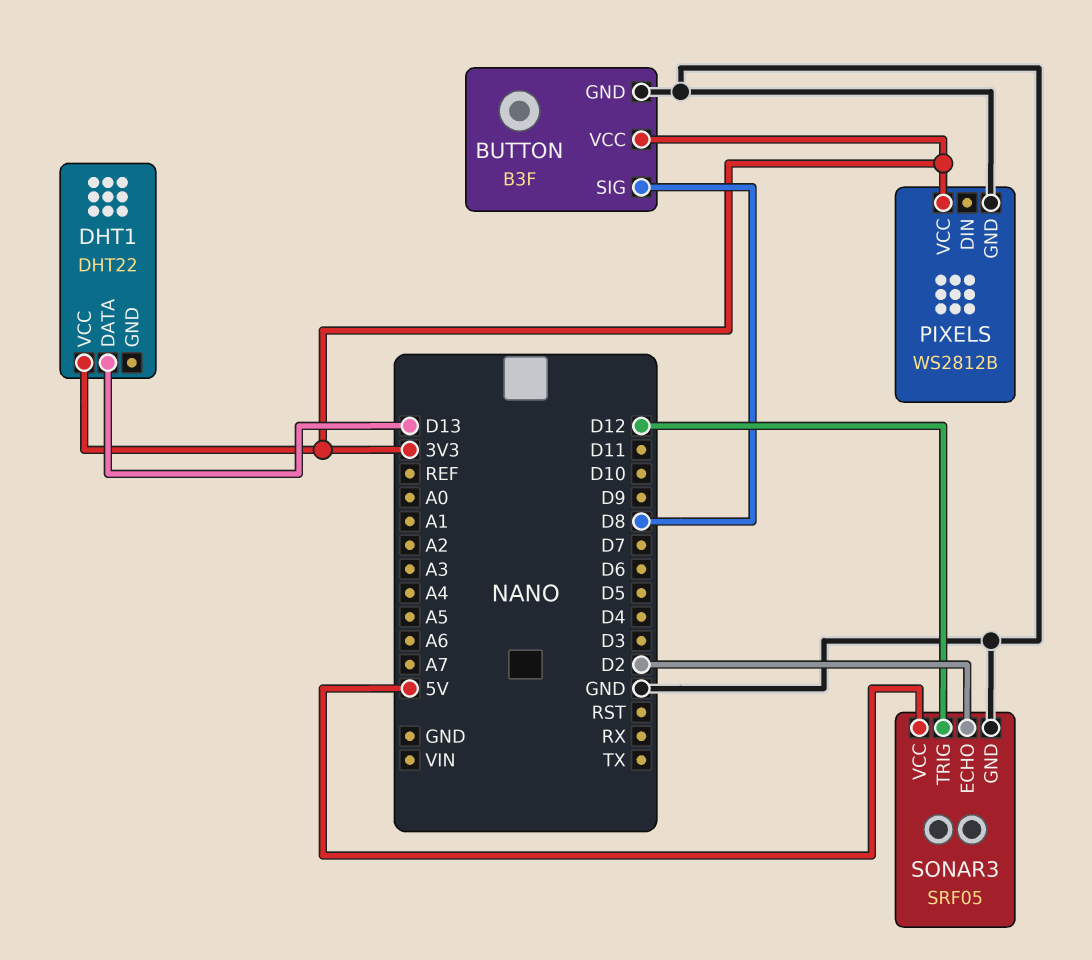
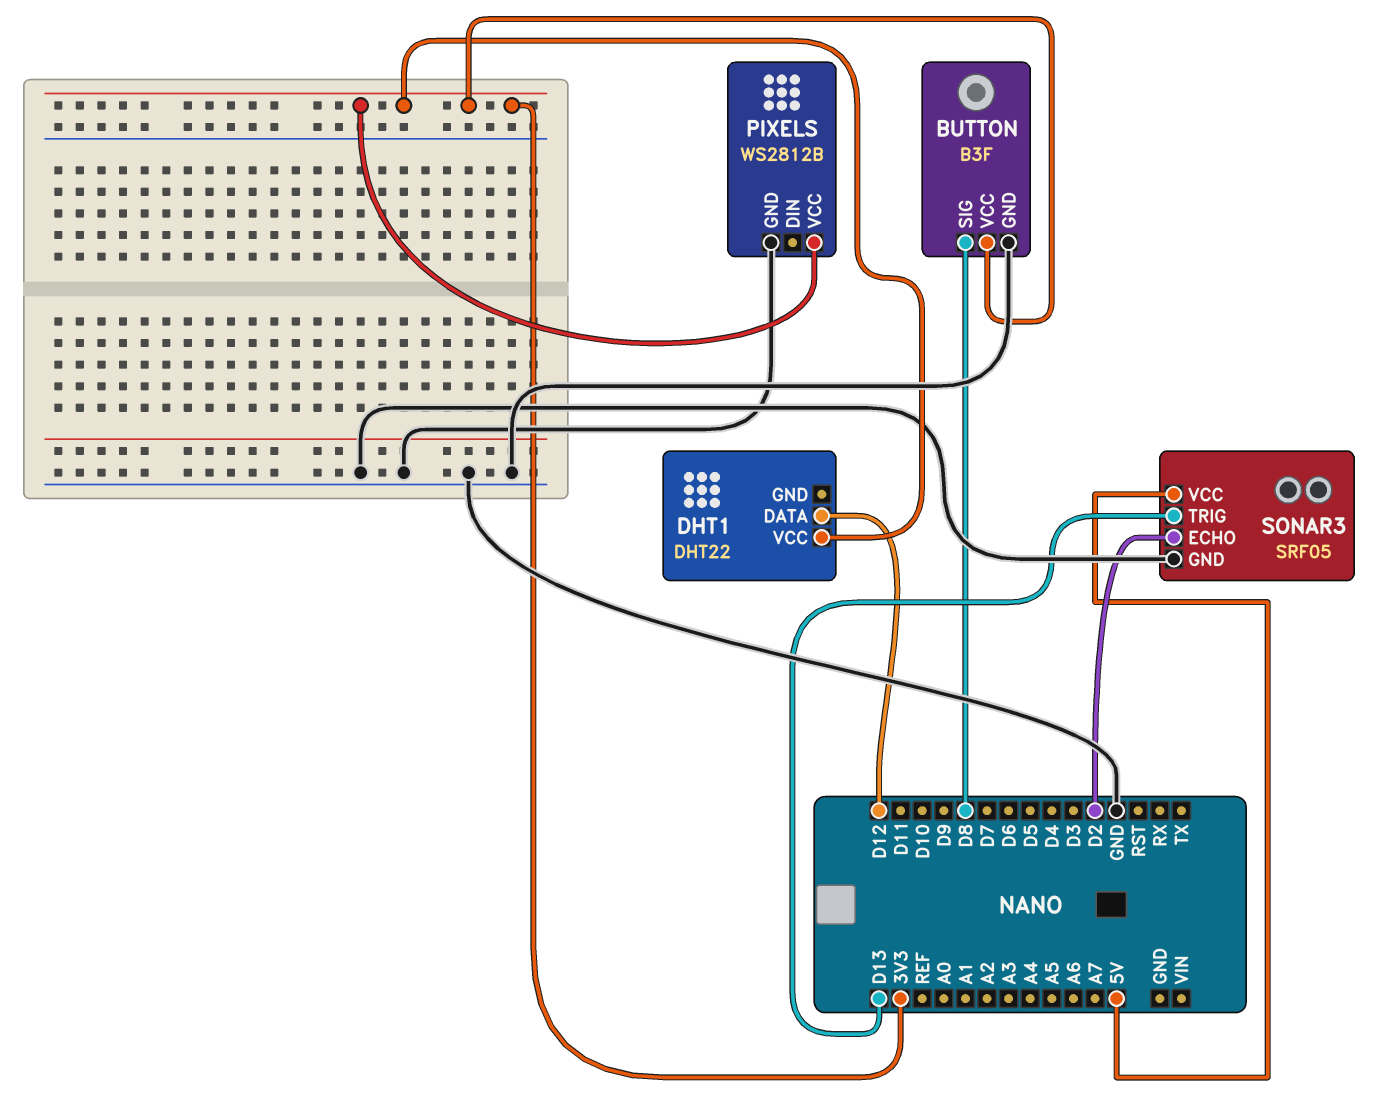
DHT1 pin DATA: D13 -> D12
SONAR3 pin TRIG: D12 -> D13

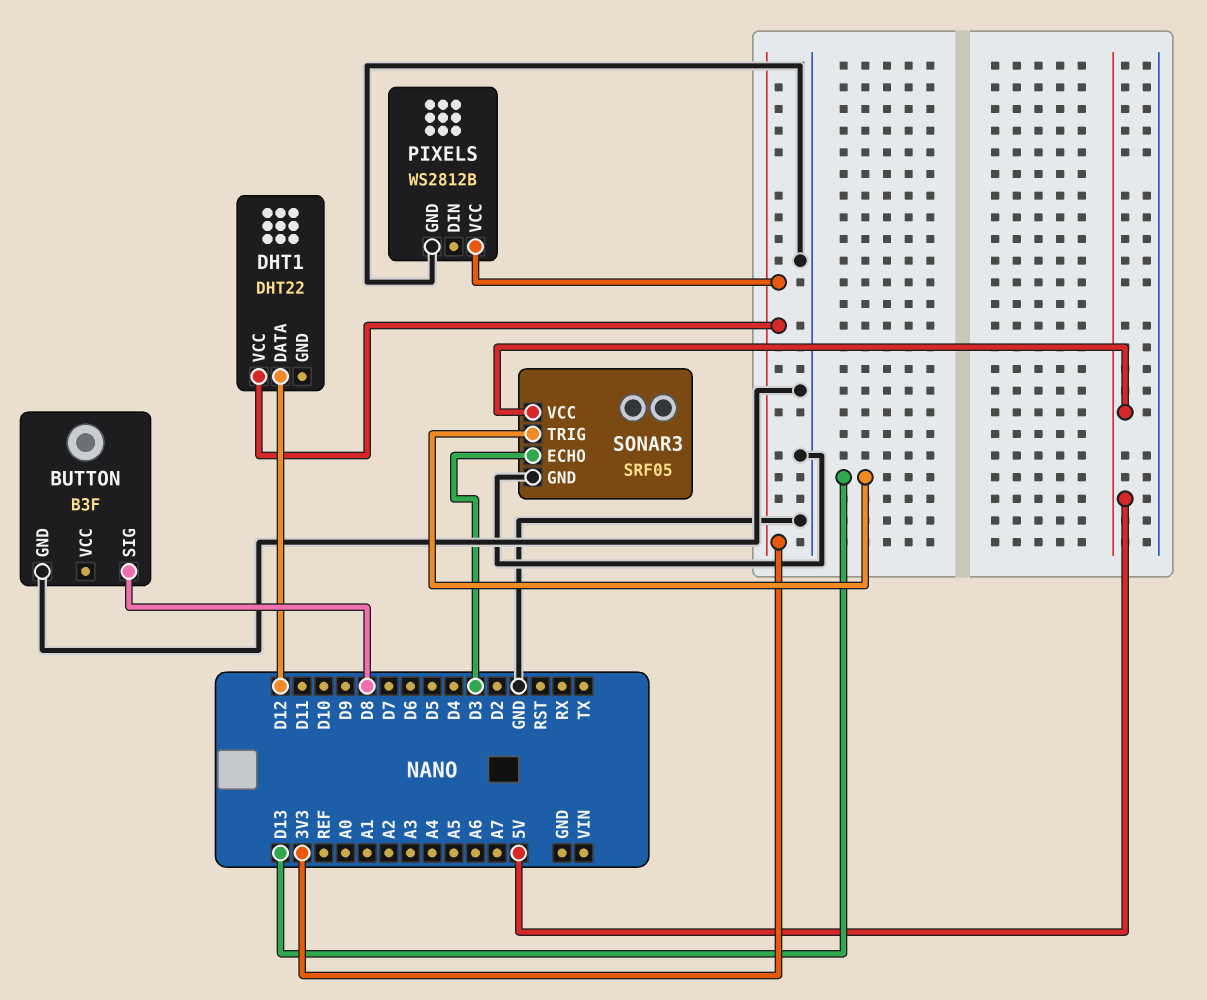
BUTTON pin VCC: 3V3 -> none
SONAR3 pin ECHO: D2 -> D3

